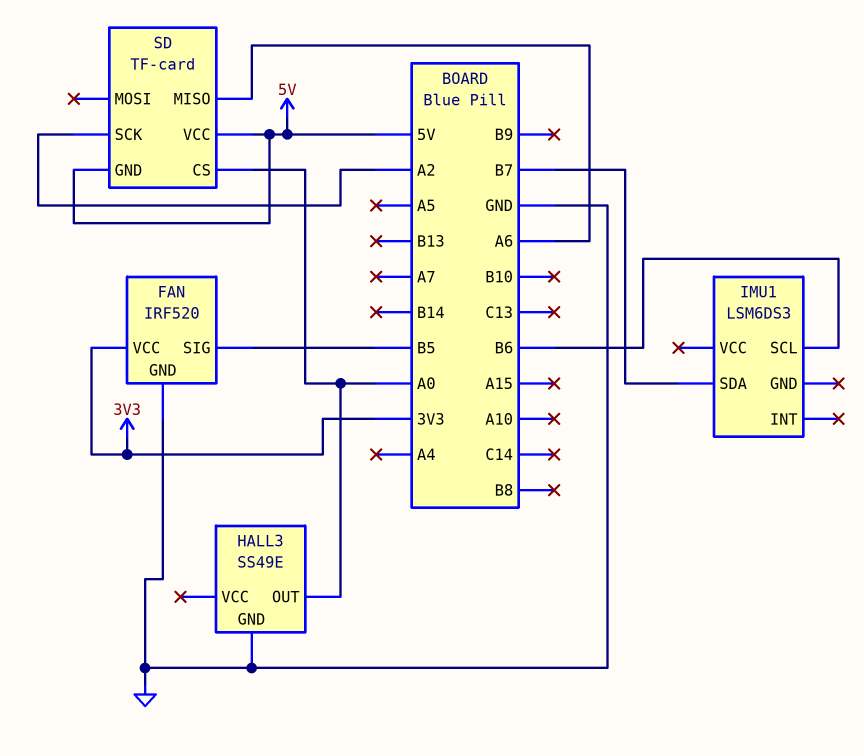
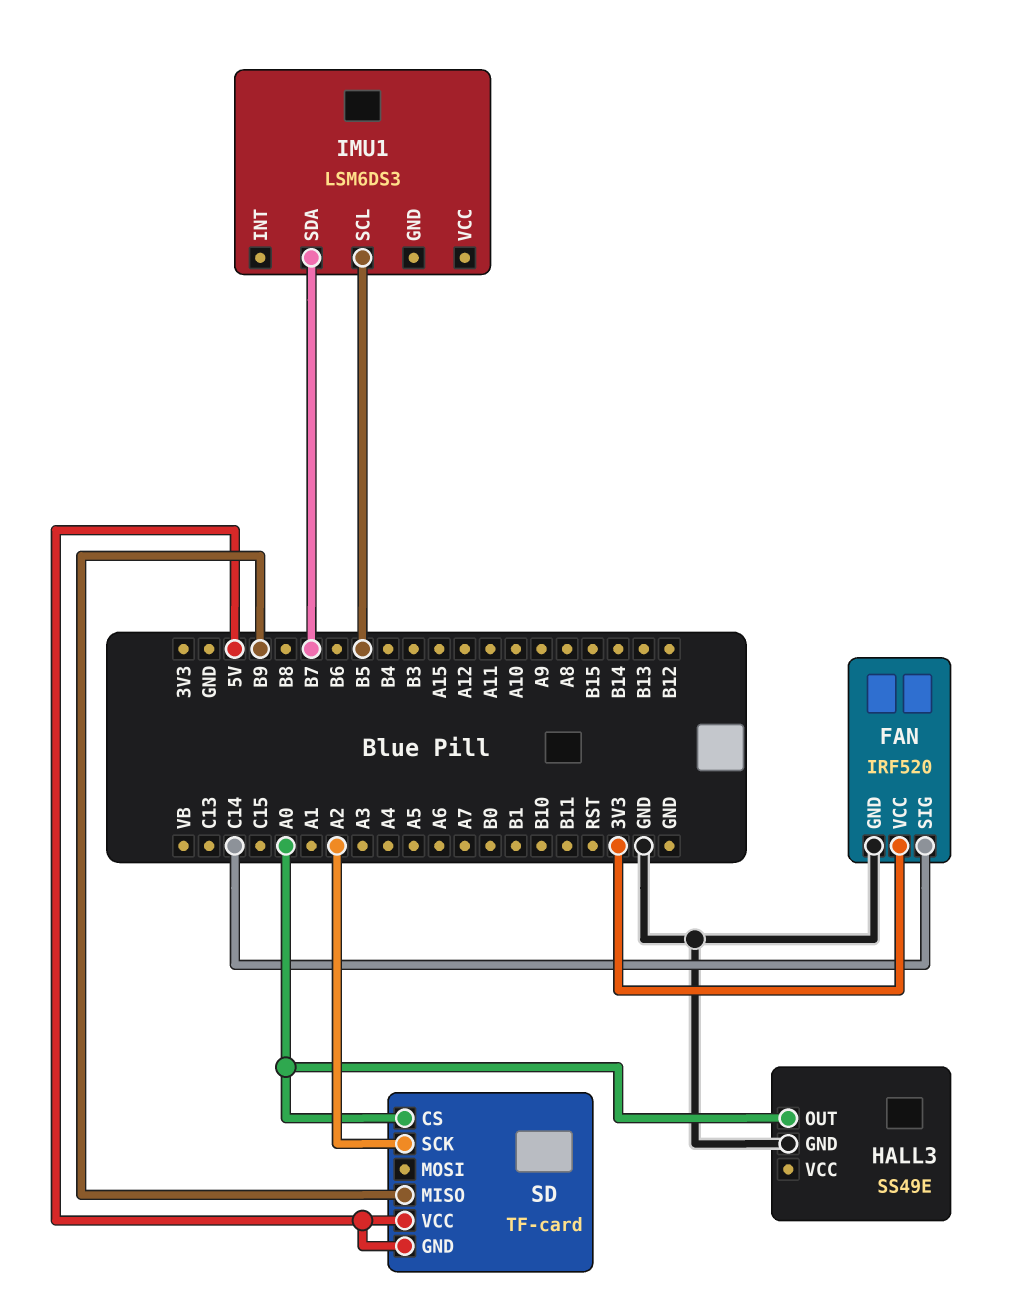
FAN pin SIG: B5 -> C14
IMU1 pin SCL: B6 -> B5
SD pin MISO: A6 -> B9

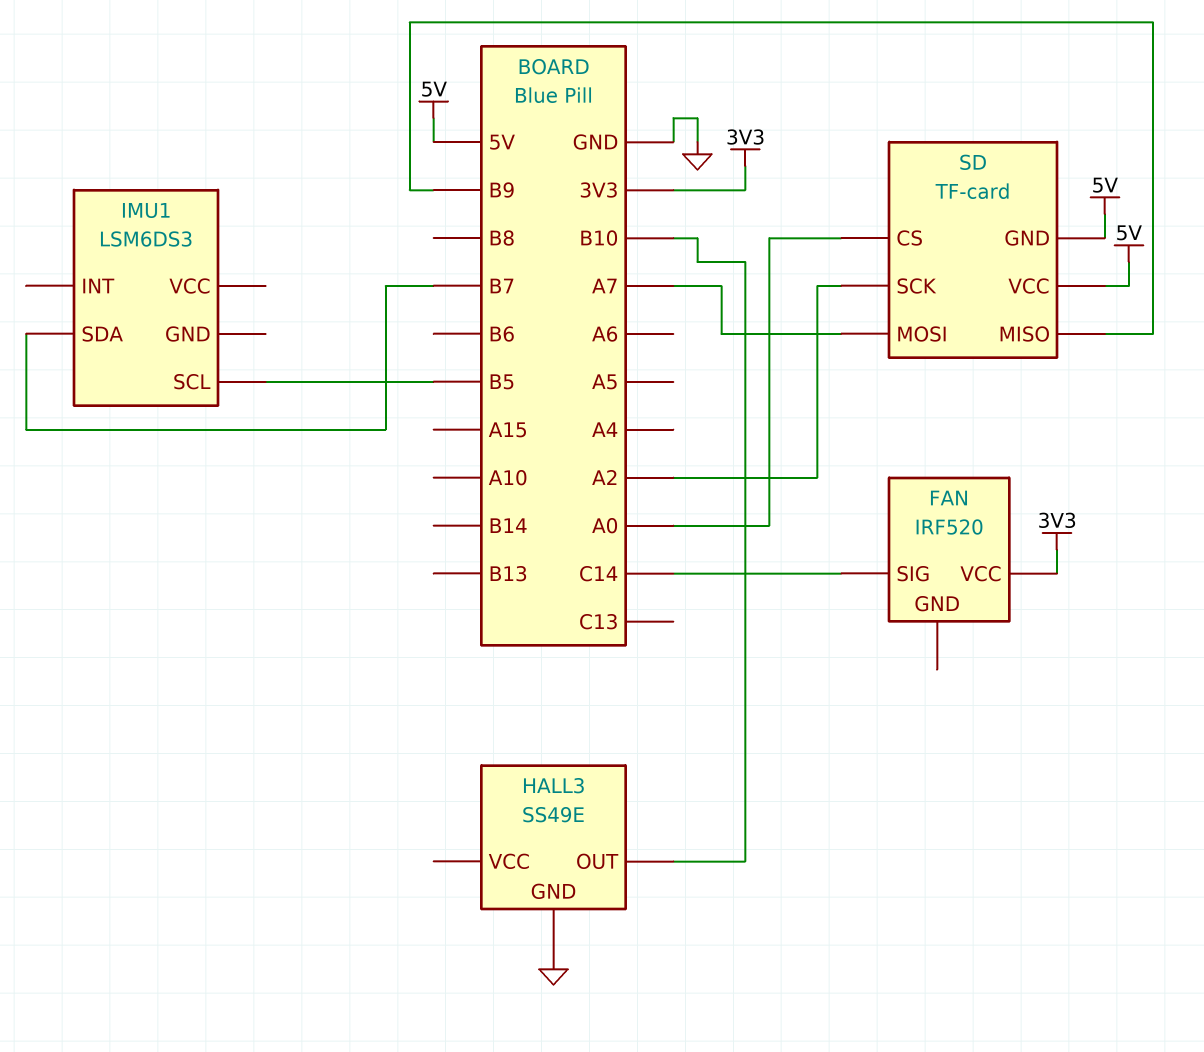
FAN pin GND: GND -> none
HALL3 pin OUT: A0 -> B10
SD pin MOSI: none -> A7

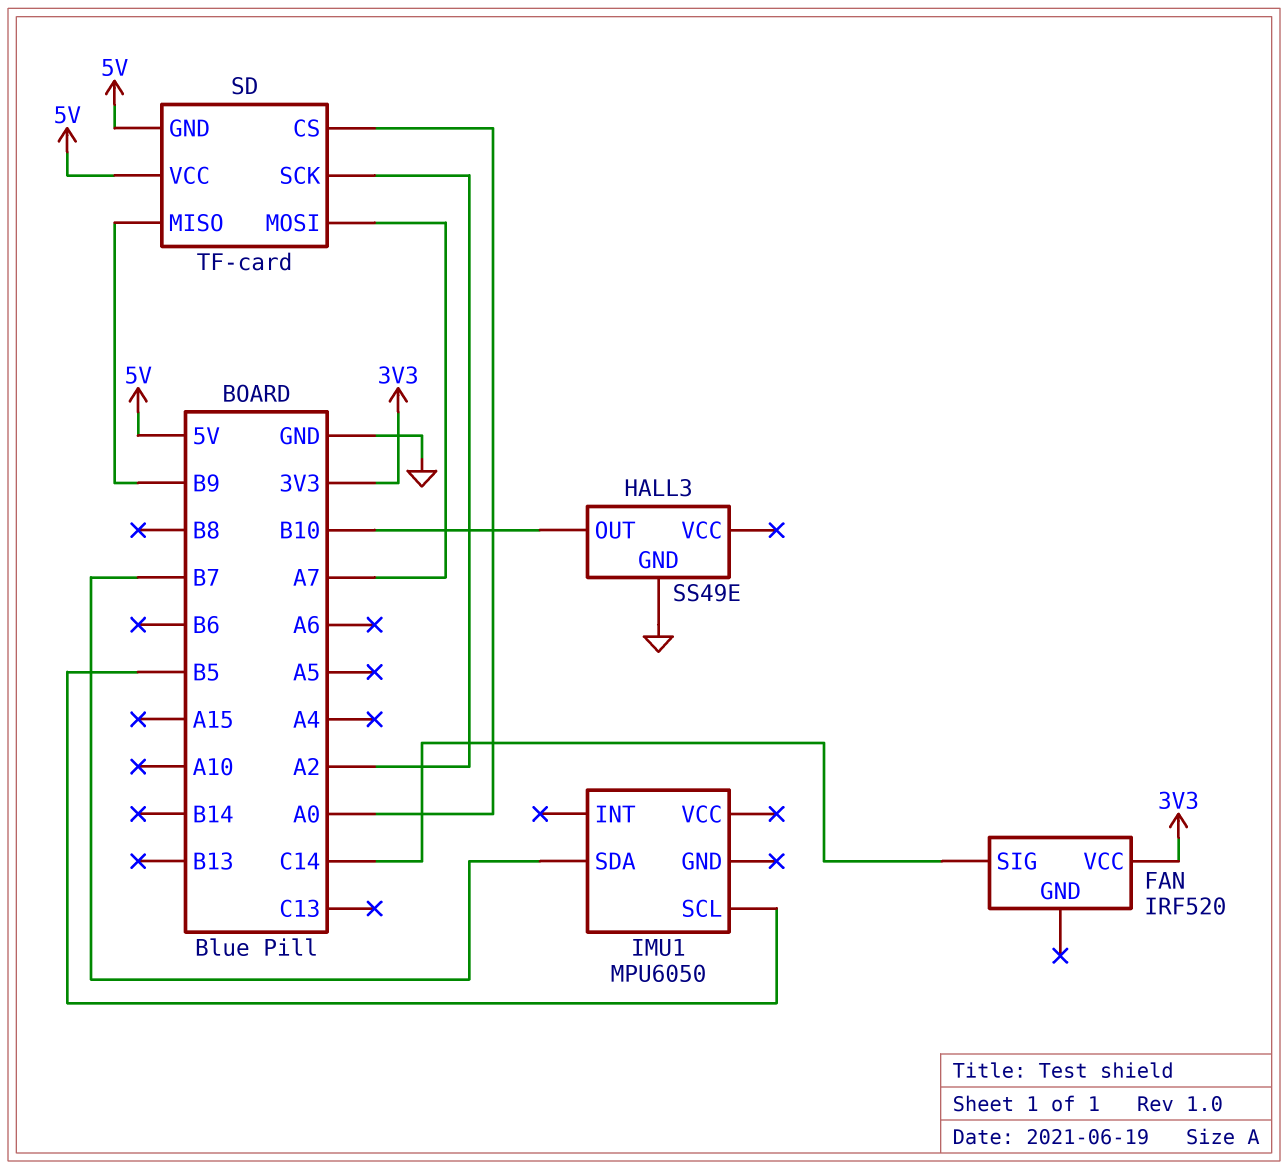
IMU1: LSM6DS3 -> MPU6050

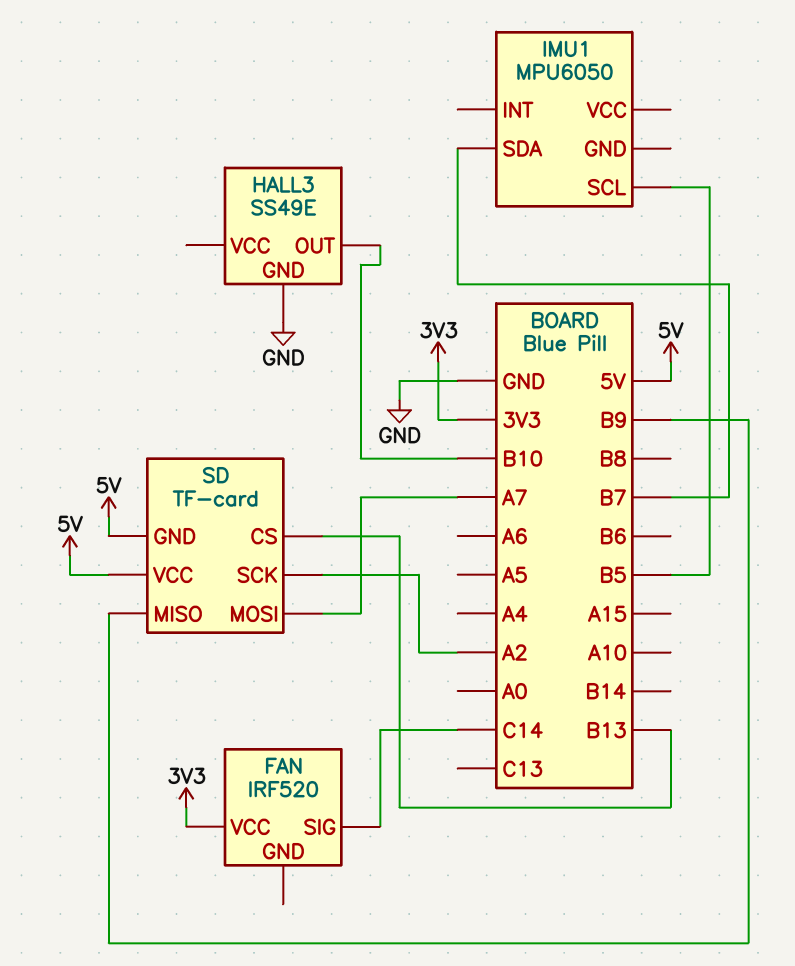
SD pin CS: A0 -> B13

